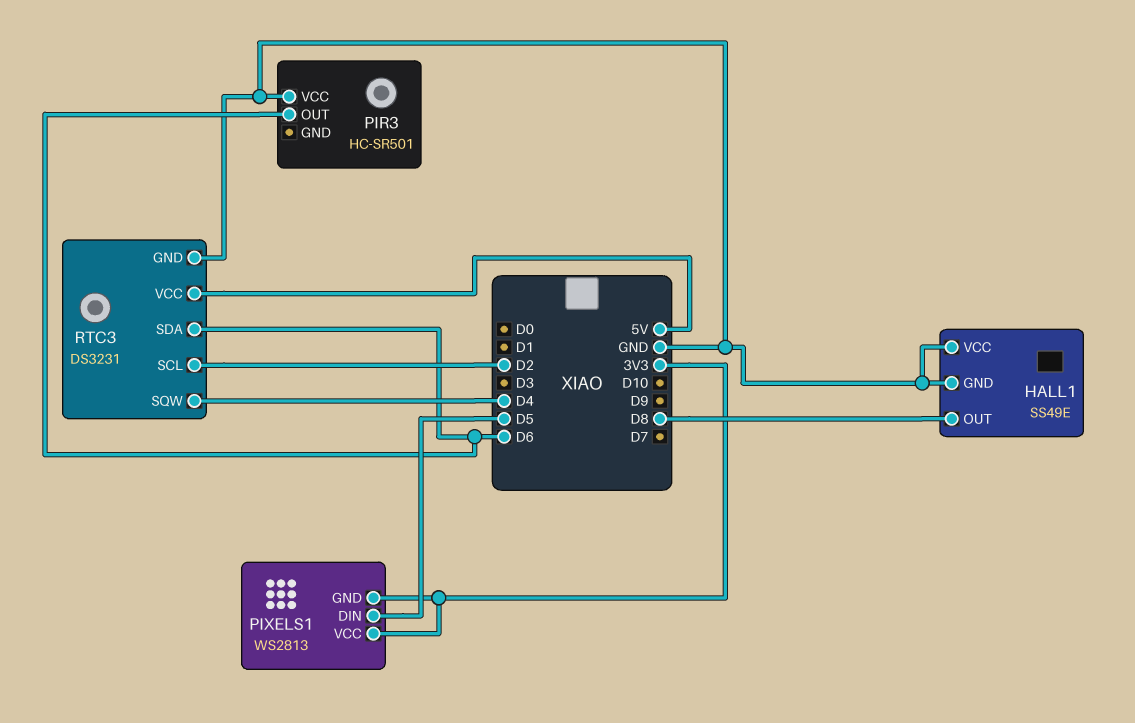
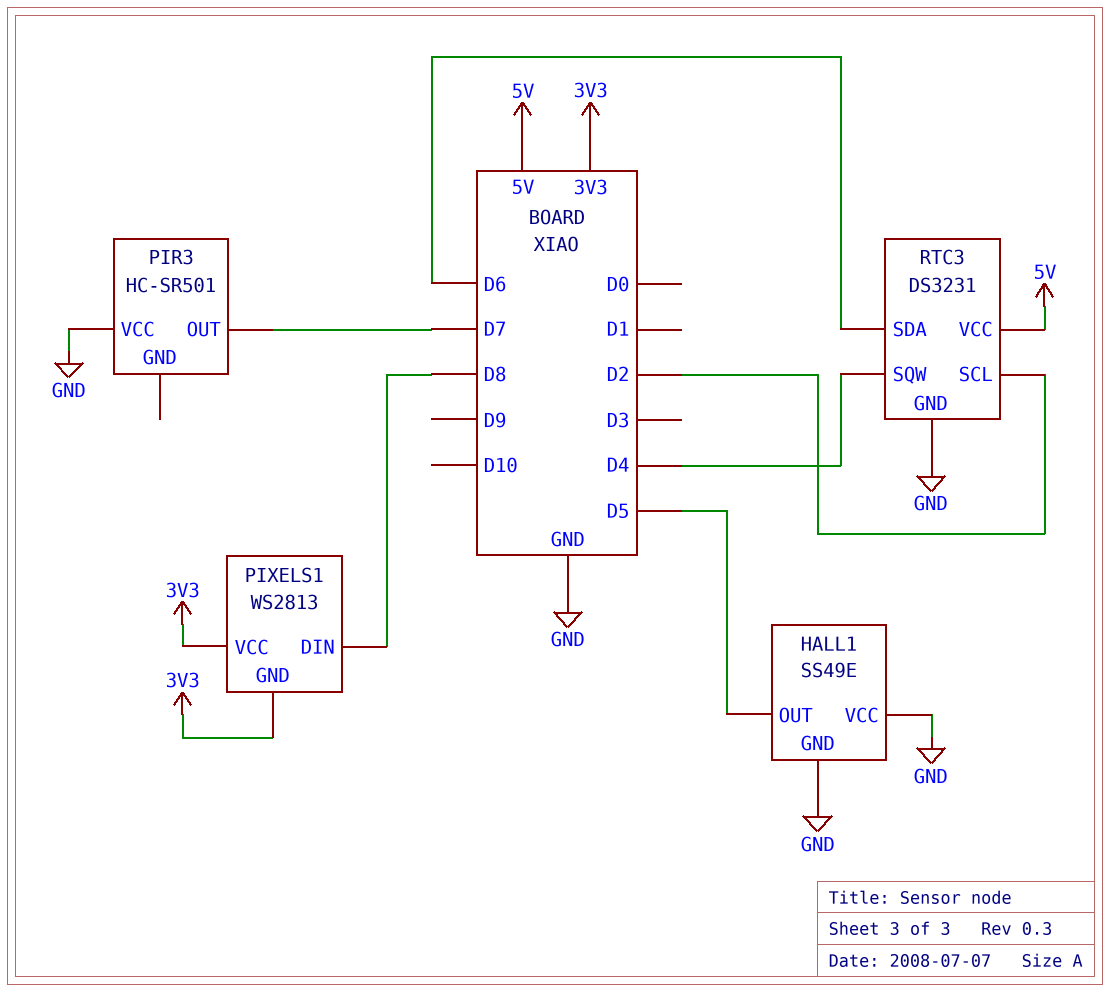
HALL1 pin OUT: D8 -> D5
PIR3 pin OUT: D6 -> D7
PIXELS1 pin DIN: D5 -> D8

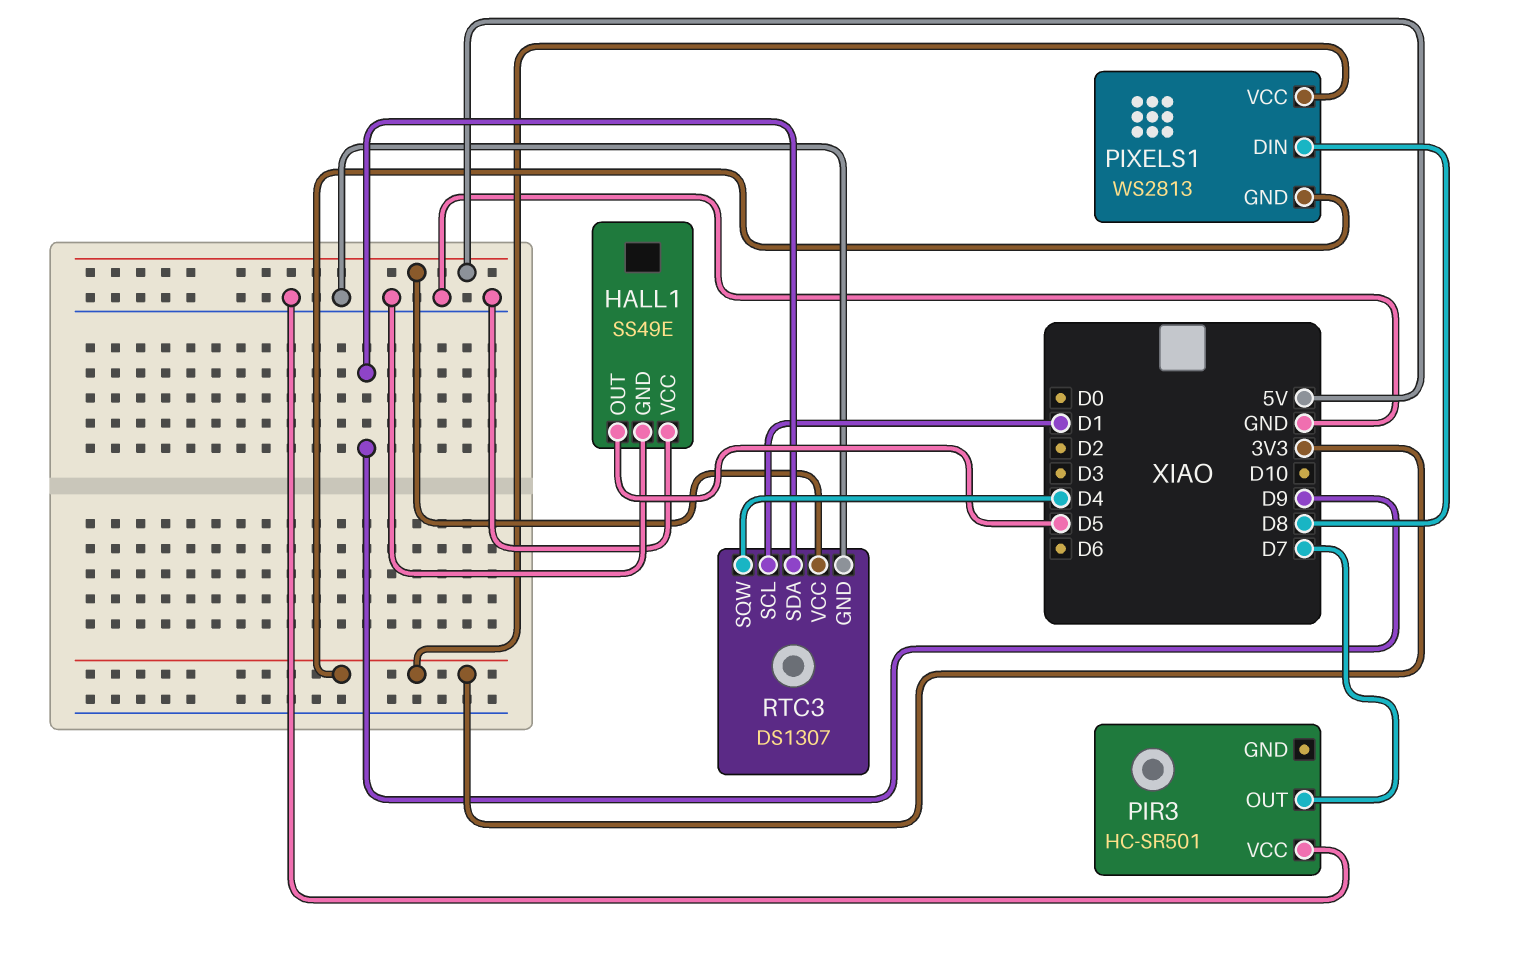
RTC3: DS3231 -> DS1307
RTC3 pin SCL: D2 -> D1
RTC3 pin SDA: D6 -> D9

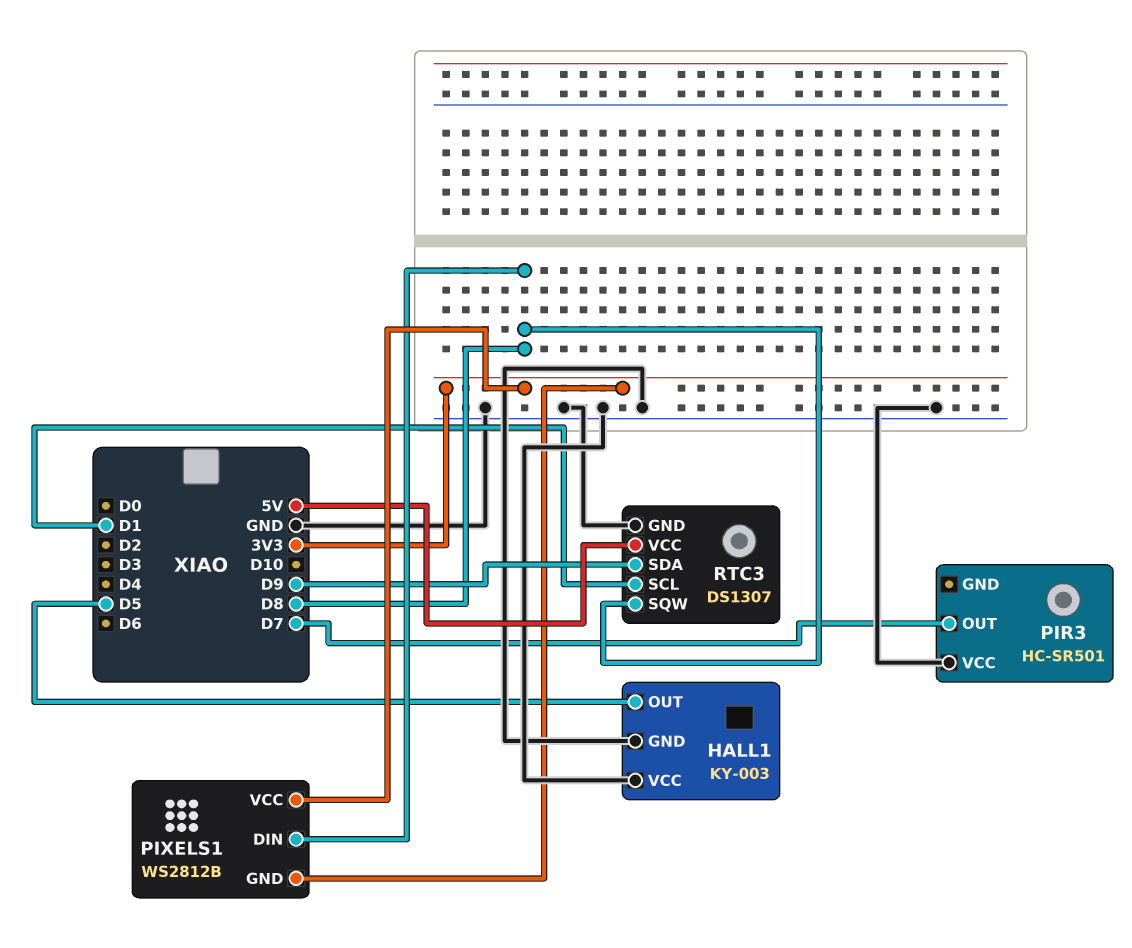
HALL1: SS49E -> KY-003
PIXELS1: WS2813 -> WS2812B
RTC3 pin SQW: D4 -> D8

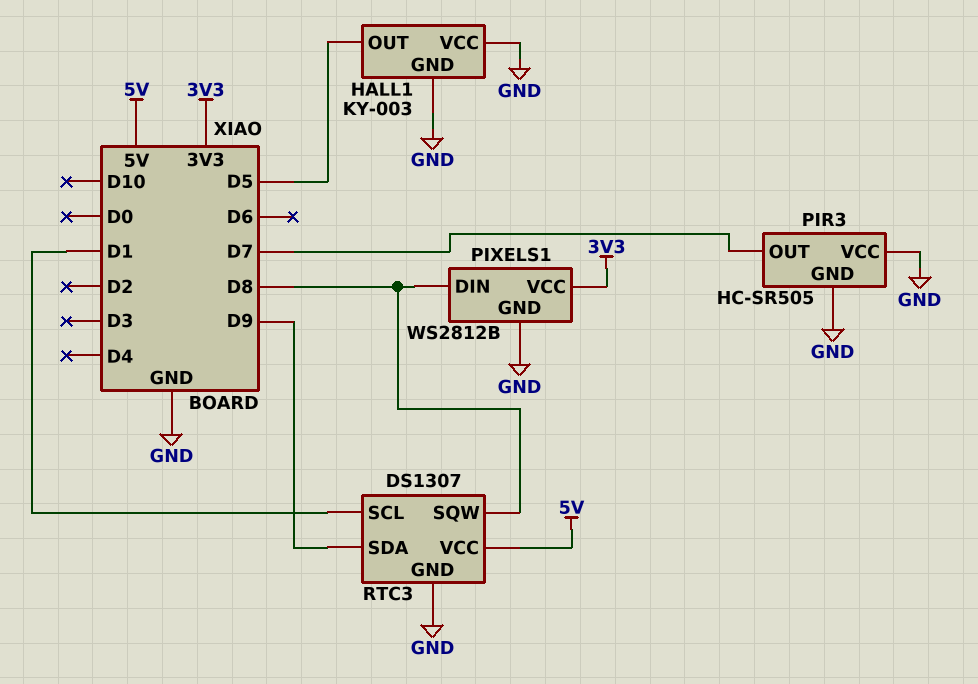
PIR3: HC-SR501 -> HC-SR505
PIR3 pin GND: none -> GND
PIXELS1 pin GND: 3V3 -> GND

